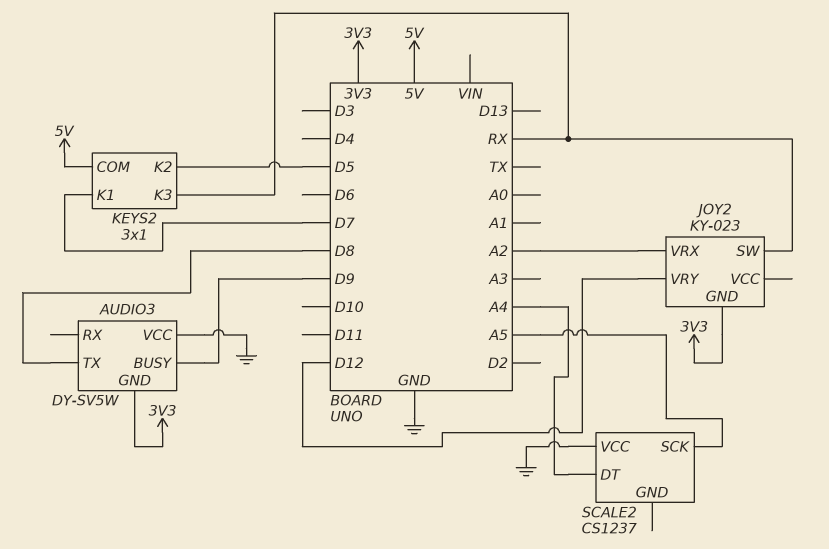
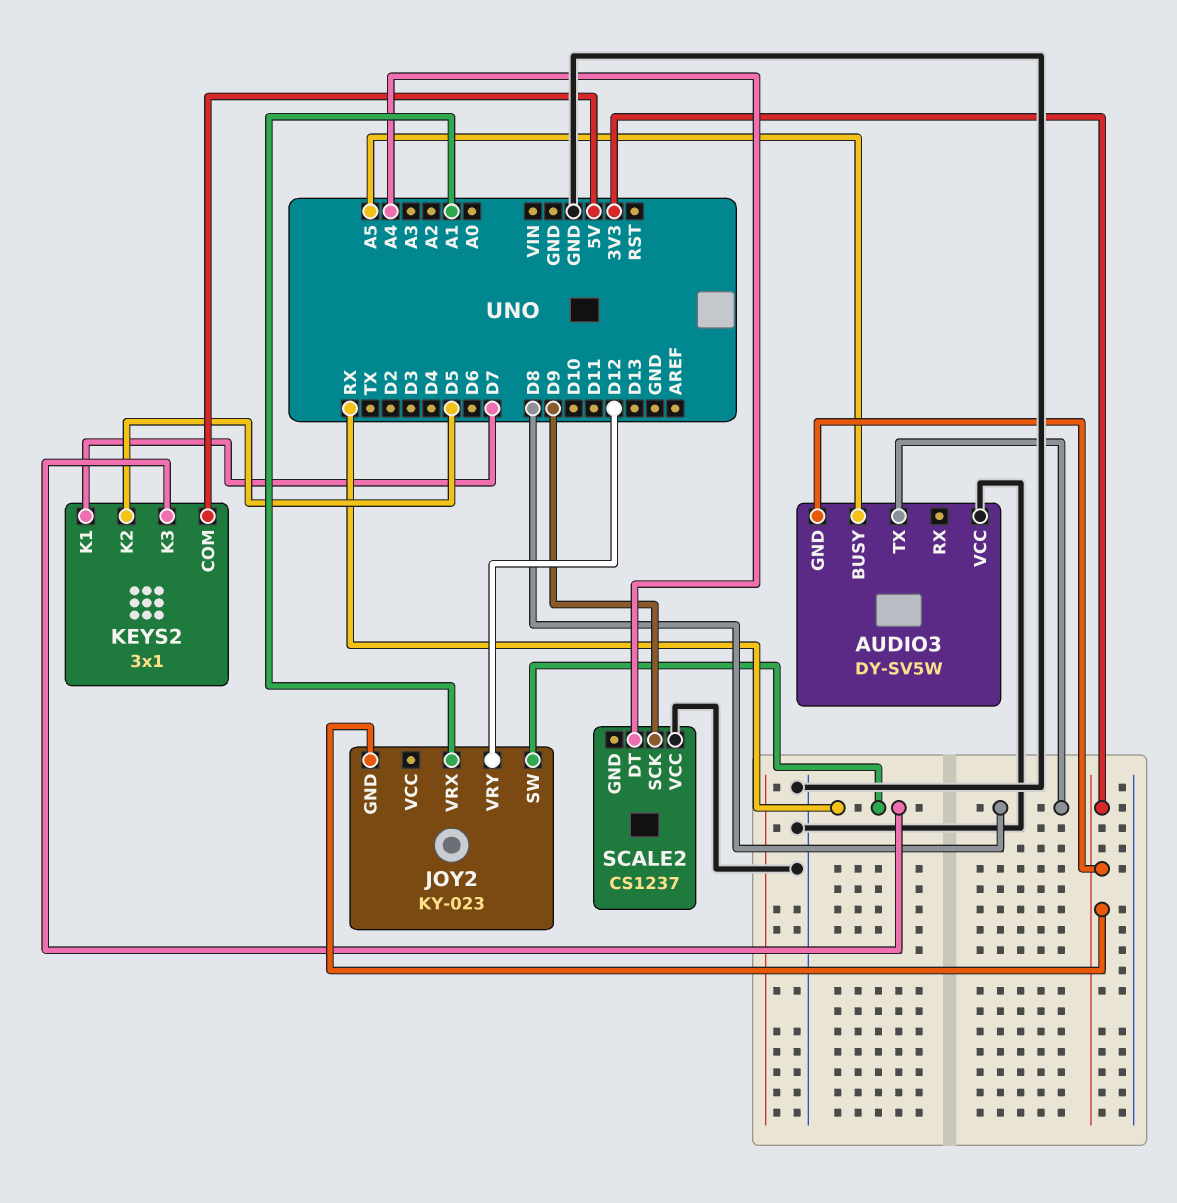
AUDIO3 pin BUSY: D9 -> A5
JOY2 pin VRX: A2 -> A1
SCALE2 pin SCK: A5 -> D9

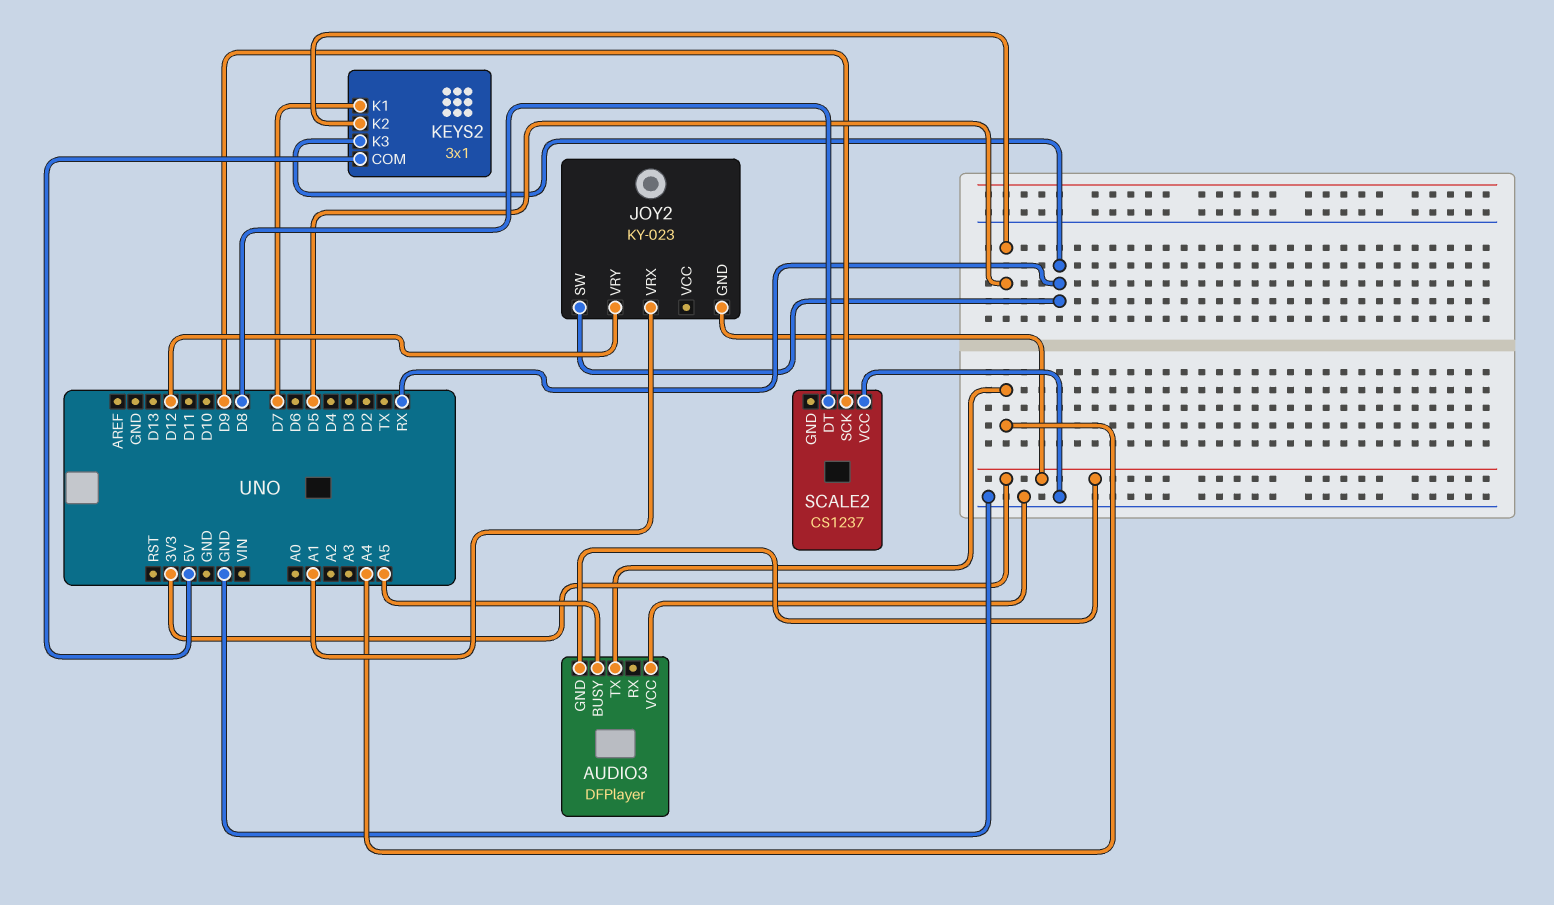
AUDIO3: DY-SV5W -> DFPlayer
AUDIO3 pin TX: D8 -> A4
SCALE2 pin DT: A4 -> D8

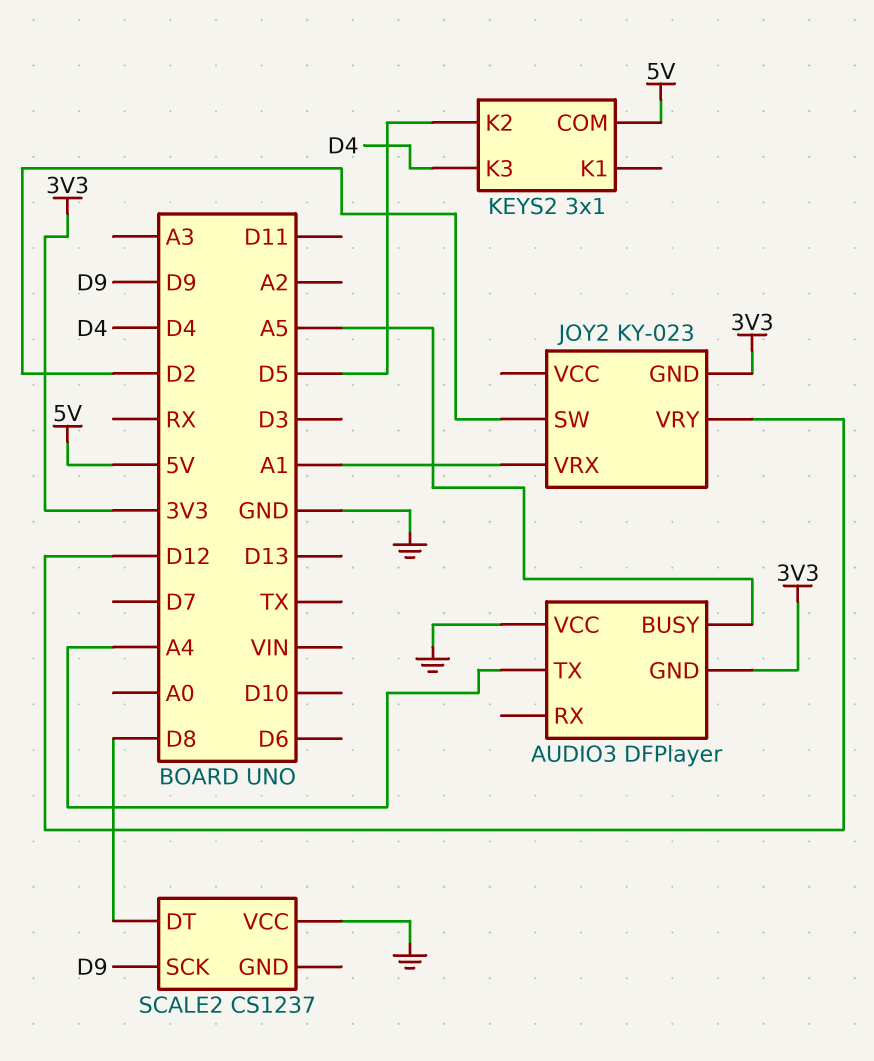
JOY2 pin SW: RX -> D2
KEYS2 pin K1: D7 -> none
KEYS2 pin K3: RX -> D4

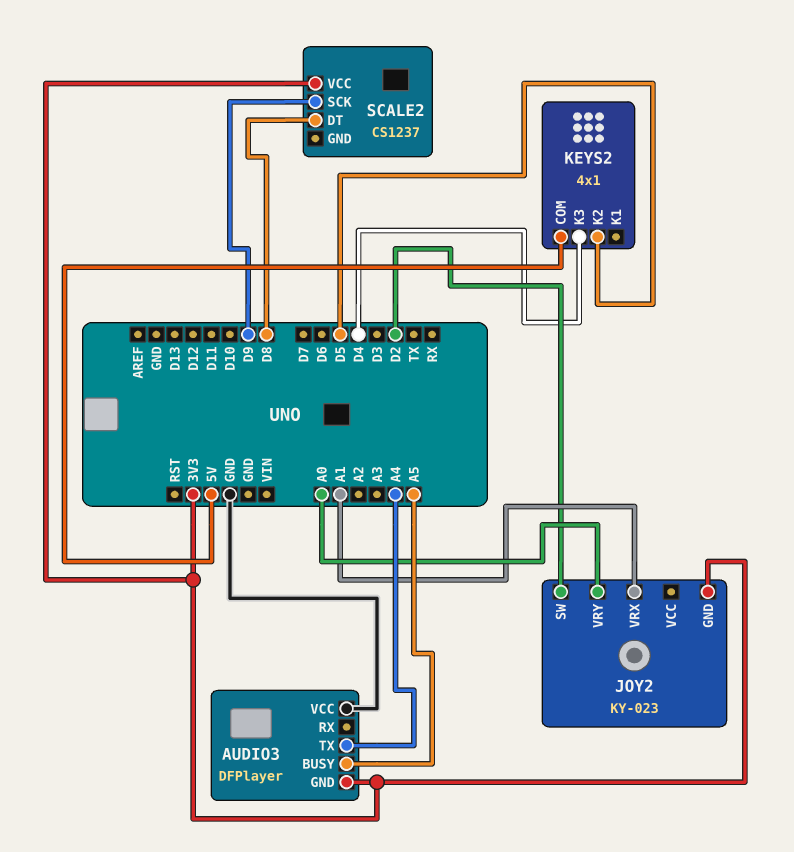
JOY2 pin VRY: D12 -> A0
KEYS2: 3x1 -> 4x1
SCALE2 pin VCC: GND -> 3V3

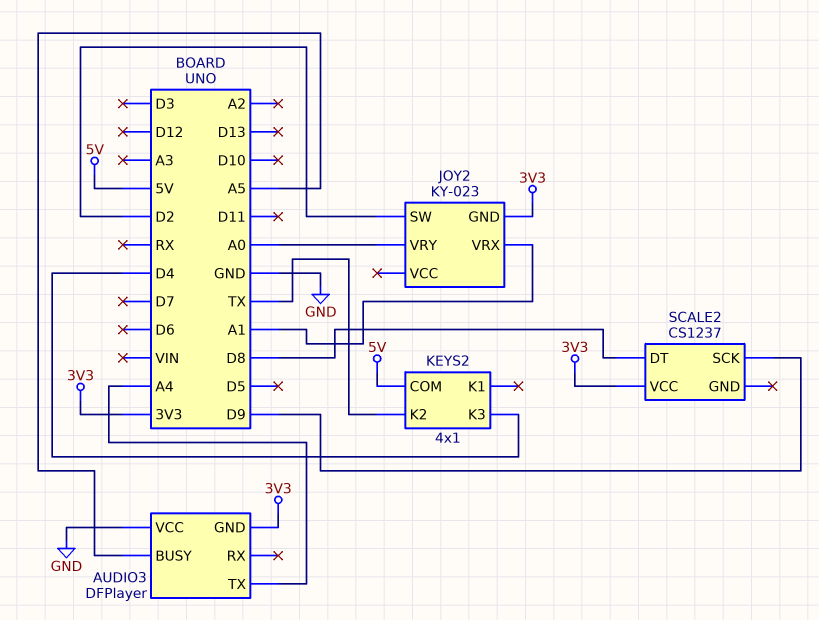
KEYS2 pin K2: D5 -> TX

